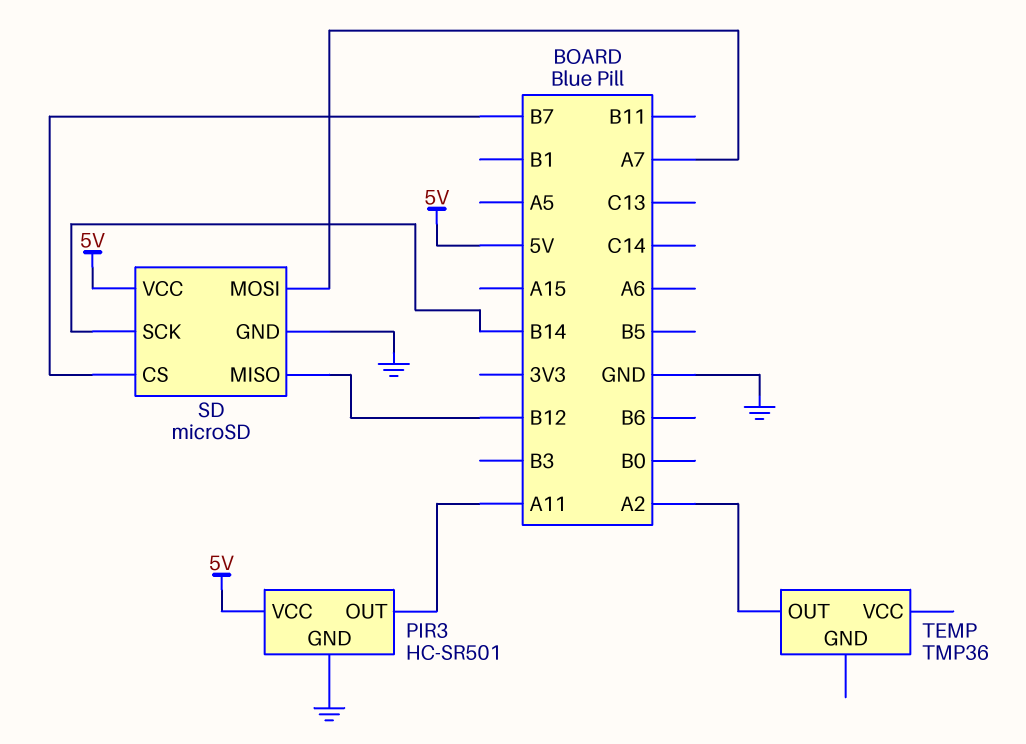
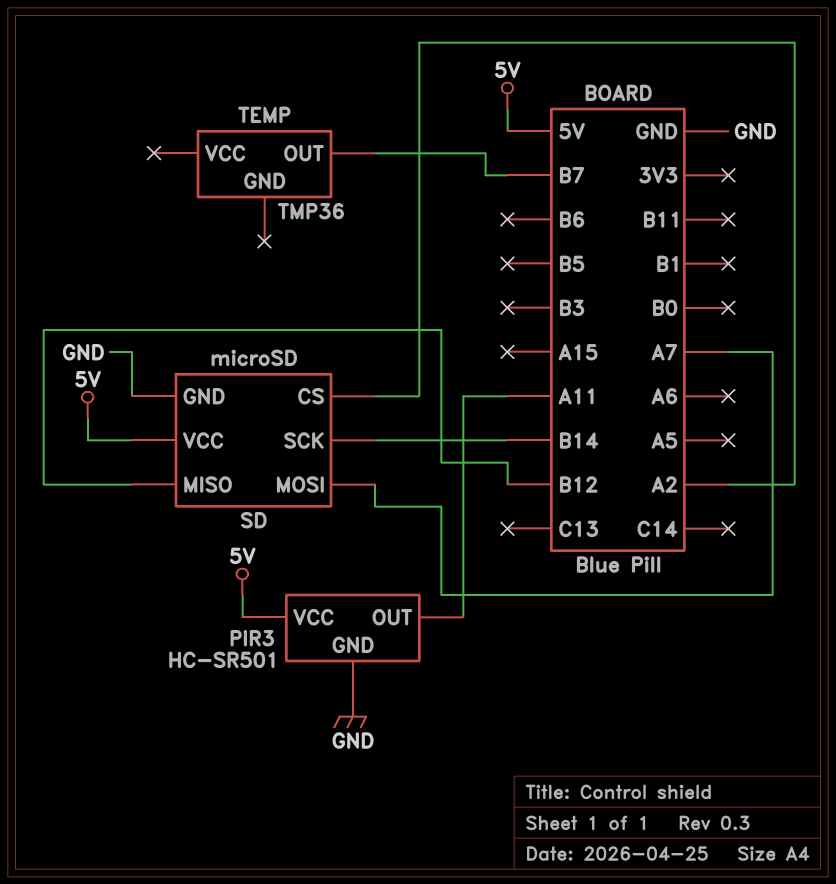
SD pin CS: B7 -> A2
TEMP pin OUT: A2 -> B7

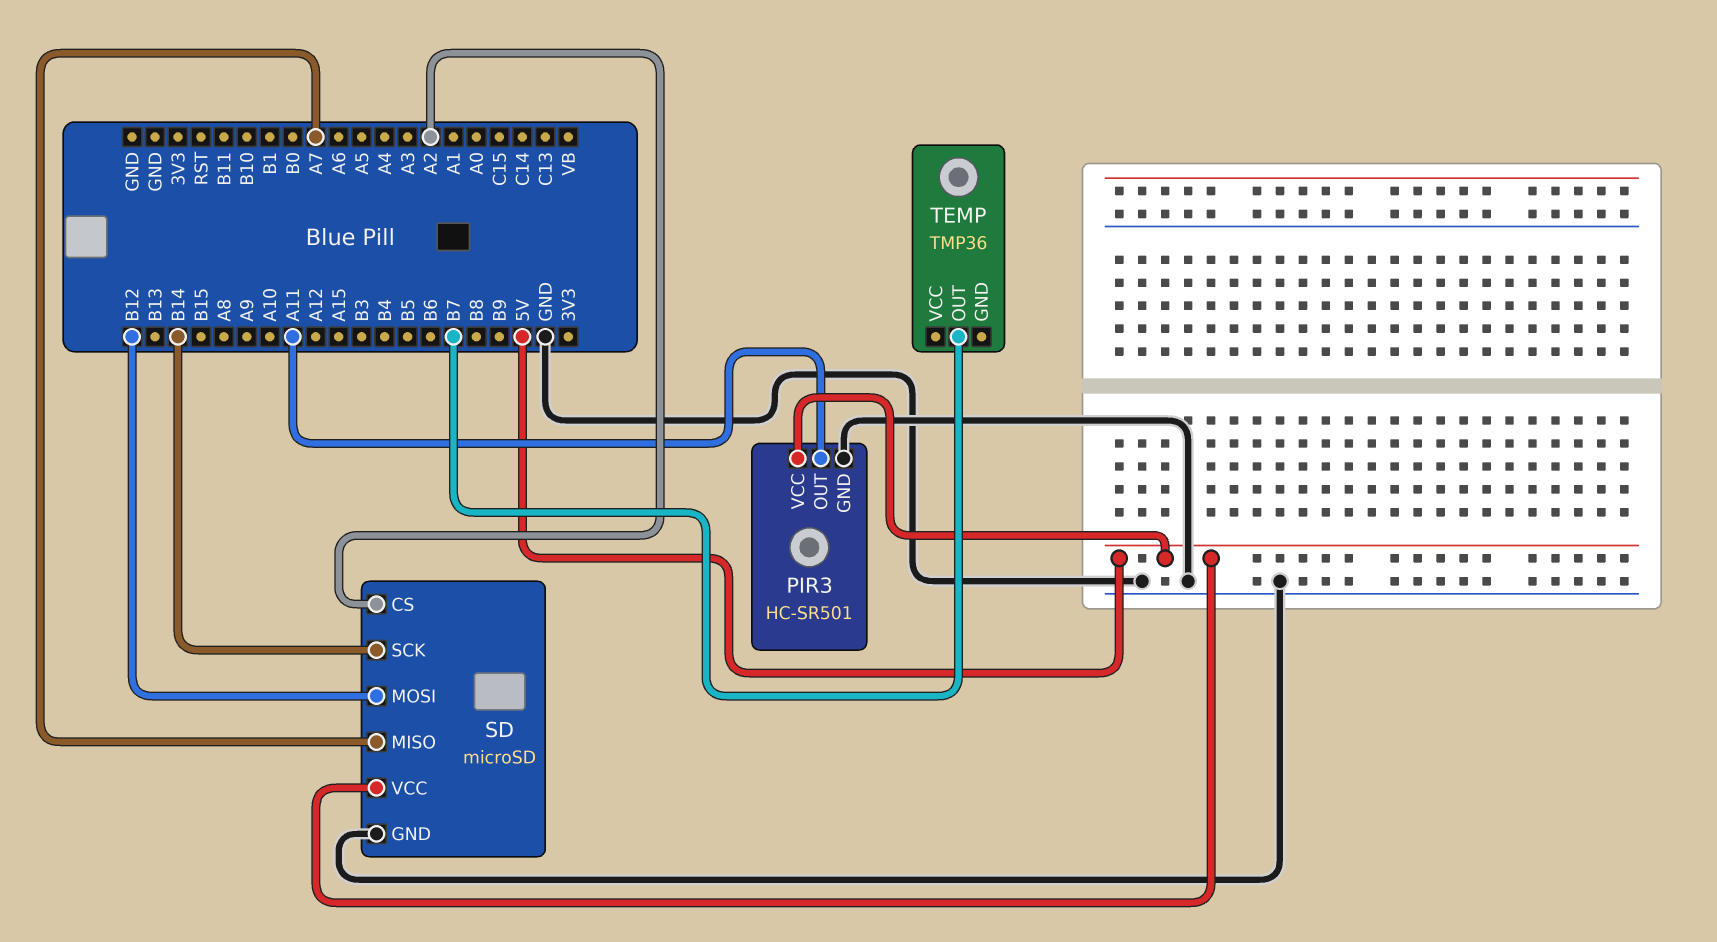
SD pin MISO: B12 -> A7
SD pin MOSI: A7 -> B12

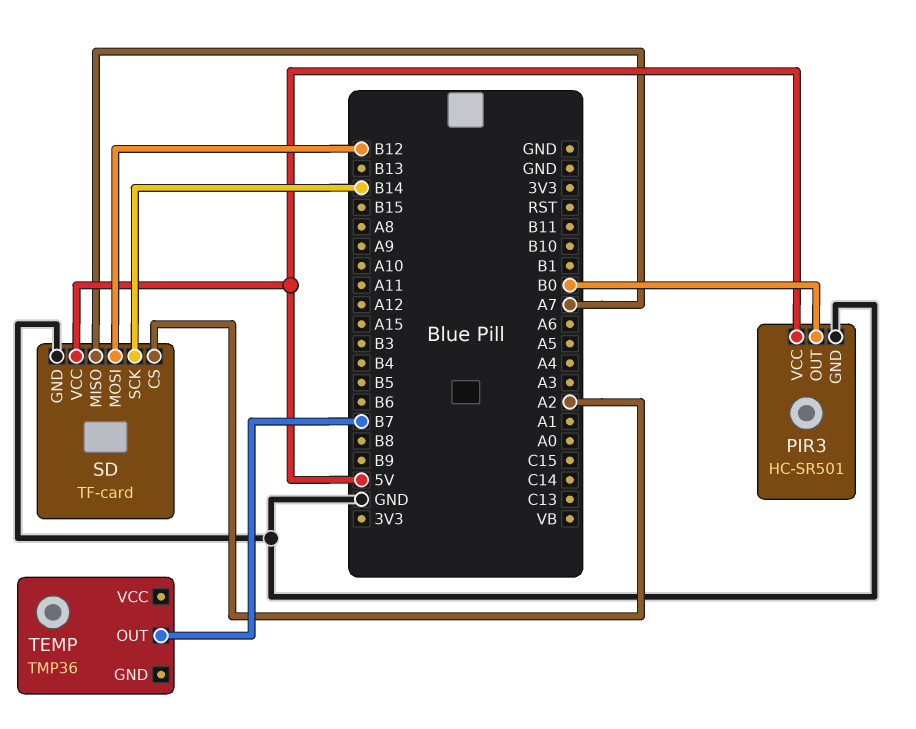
PIR3 pin OUT: A11 -> B0
SD: microSD -> TF-card

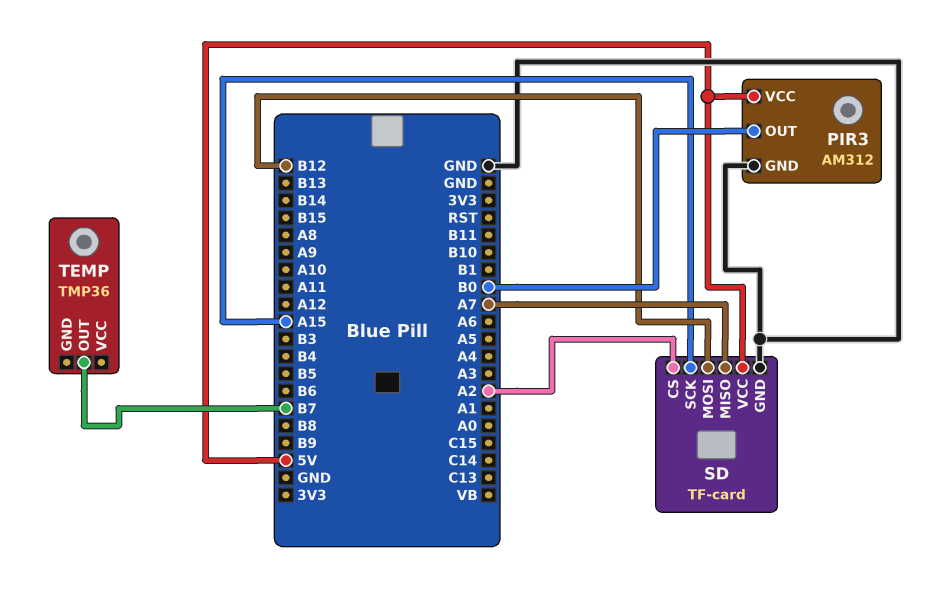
PIR3: HC-SR501 -> AM312
SD pin SCK: B14 -> A15

